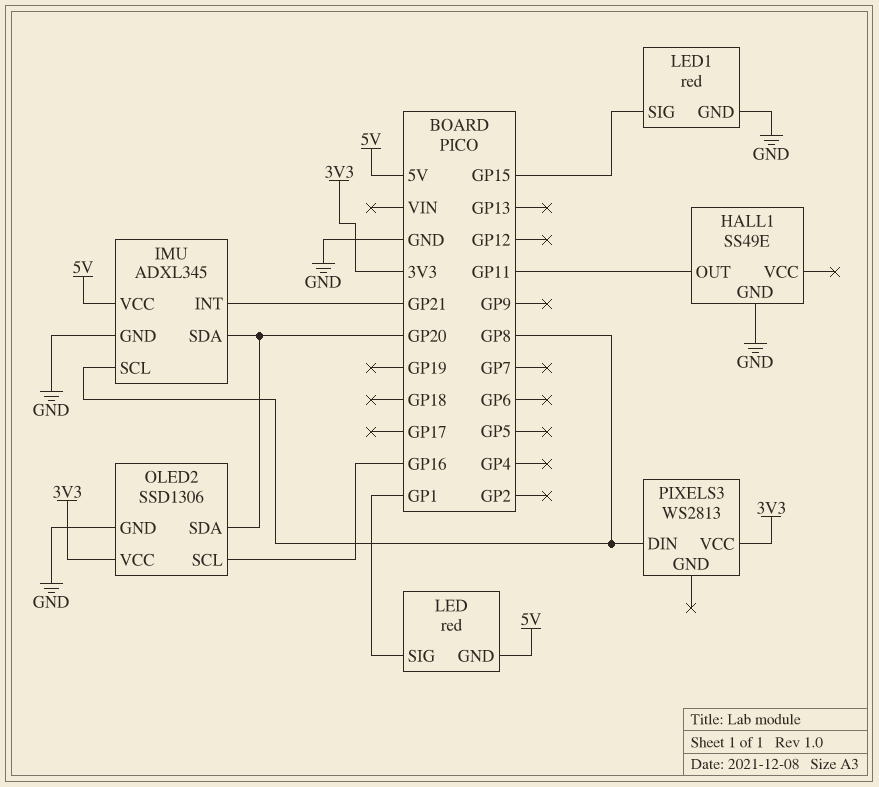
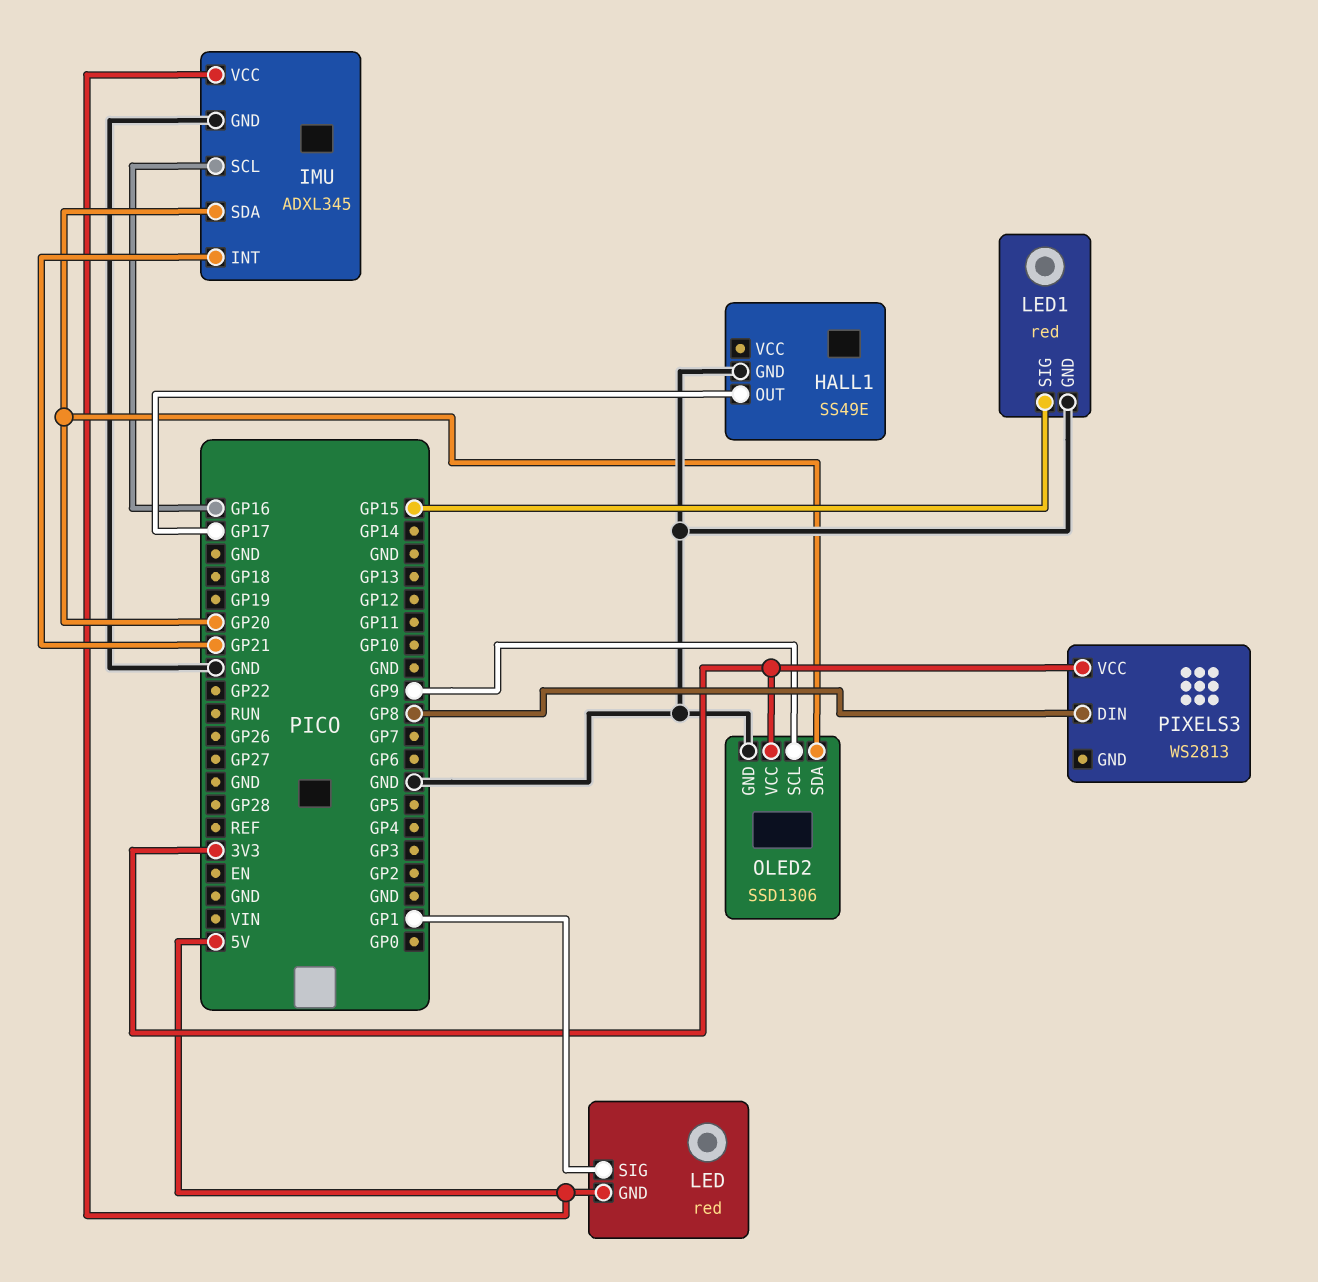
HALL1 pin OUT: GP11 -> GP17
IMU pin SCL: GP8 -> GP16
OLED2 pin SCL: GP16 -> GP9

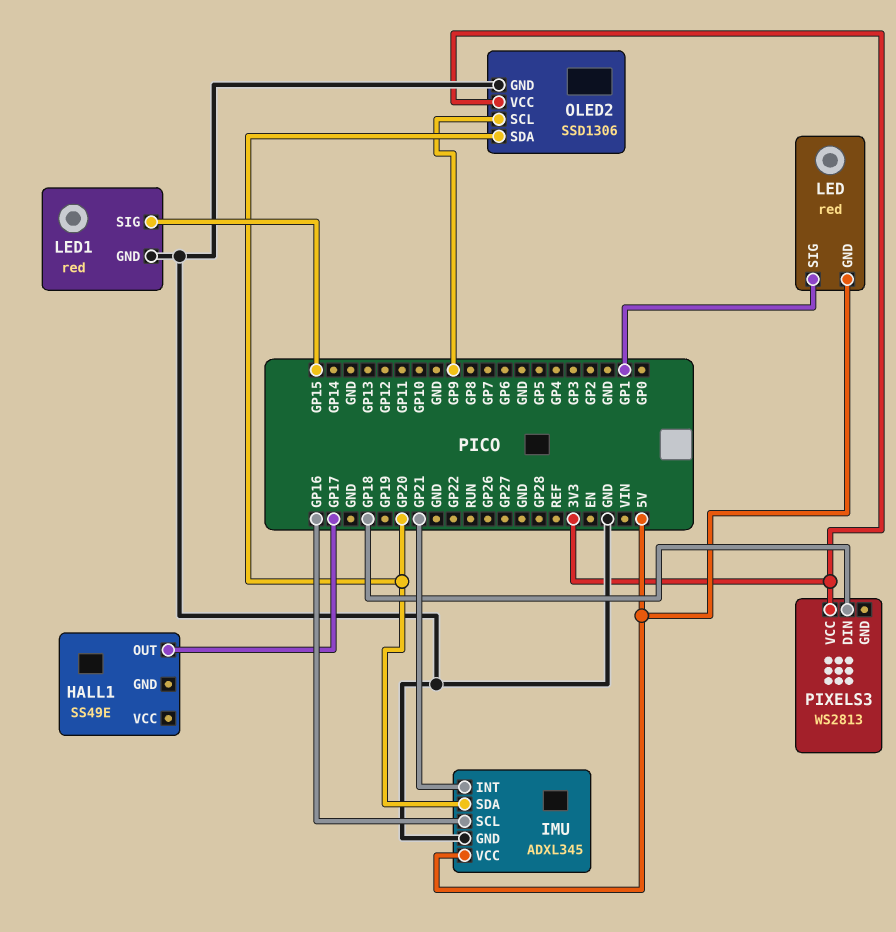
HALL1 pin GND: GND -> none
PIXELS3 pin DIN: GP8 -> GP18

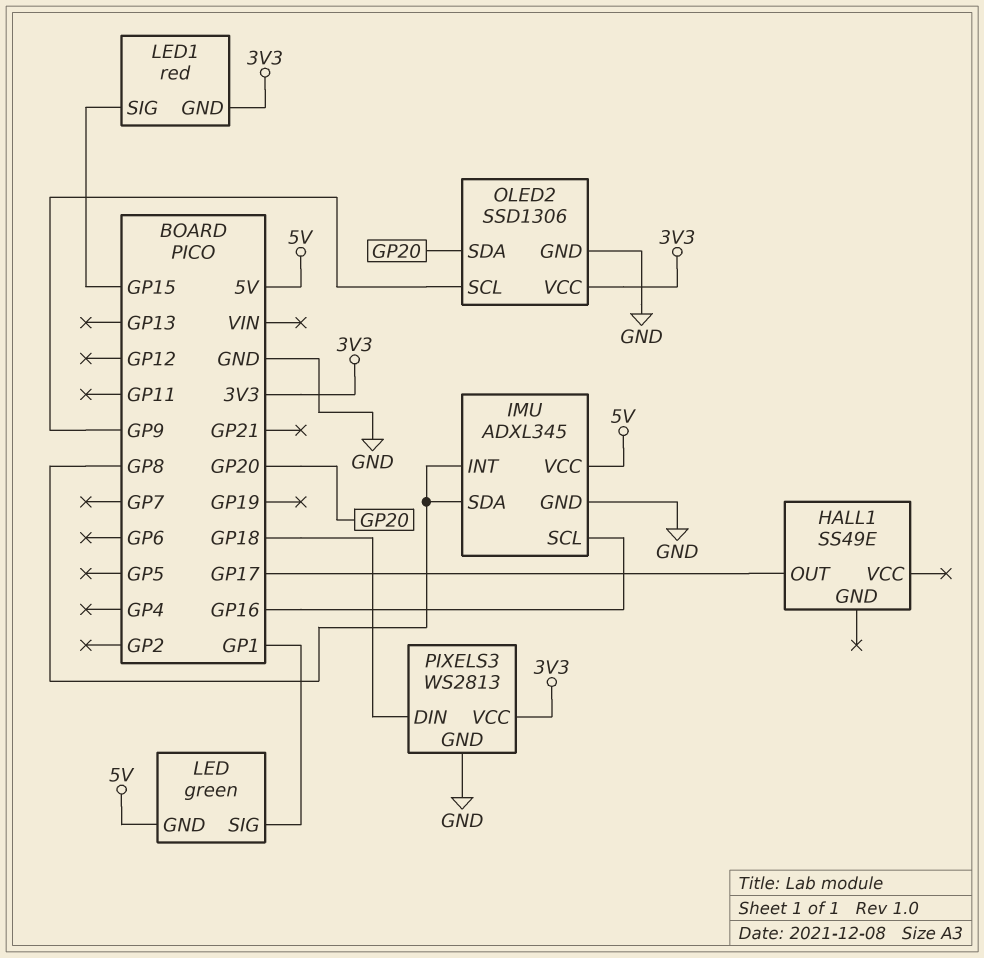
IMU pin INT: GP21 -> GP8
IMU pin SDA: GP20 -> GP8
LED: red -> green
LED1 pin GND: GND -> 3V3
PIXELS3 pin GND: none -> GND

